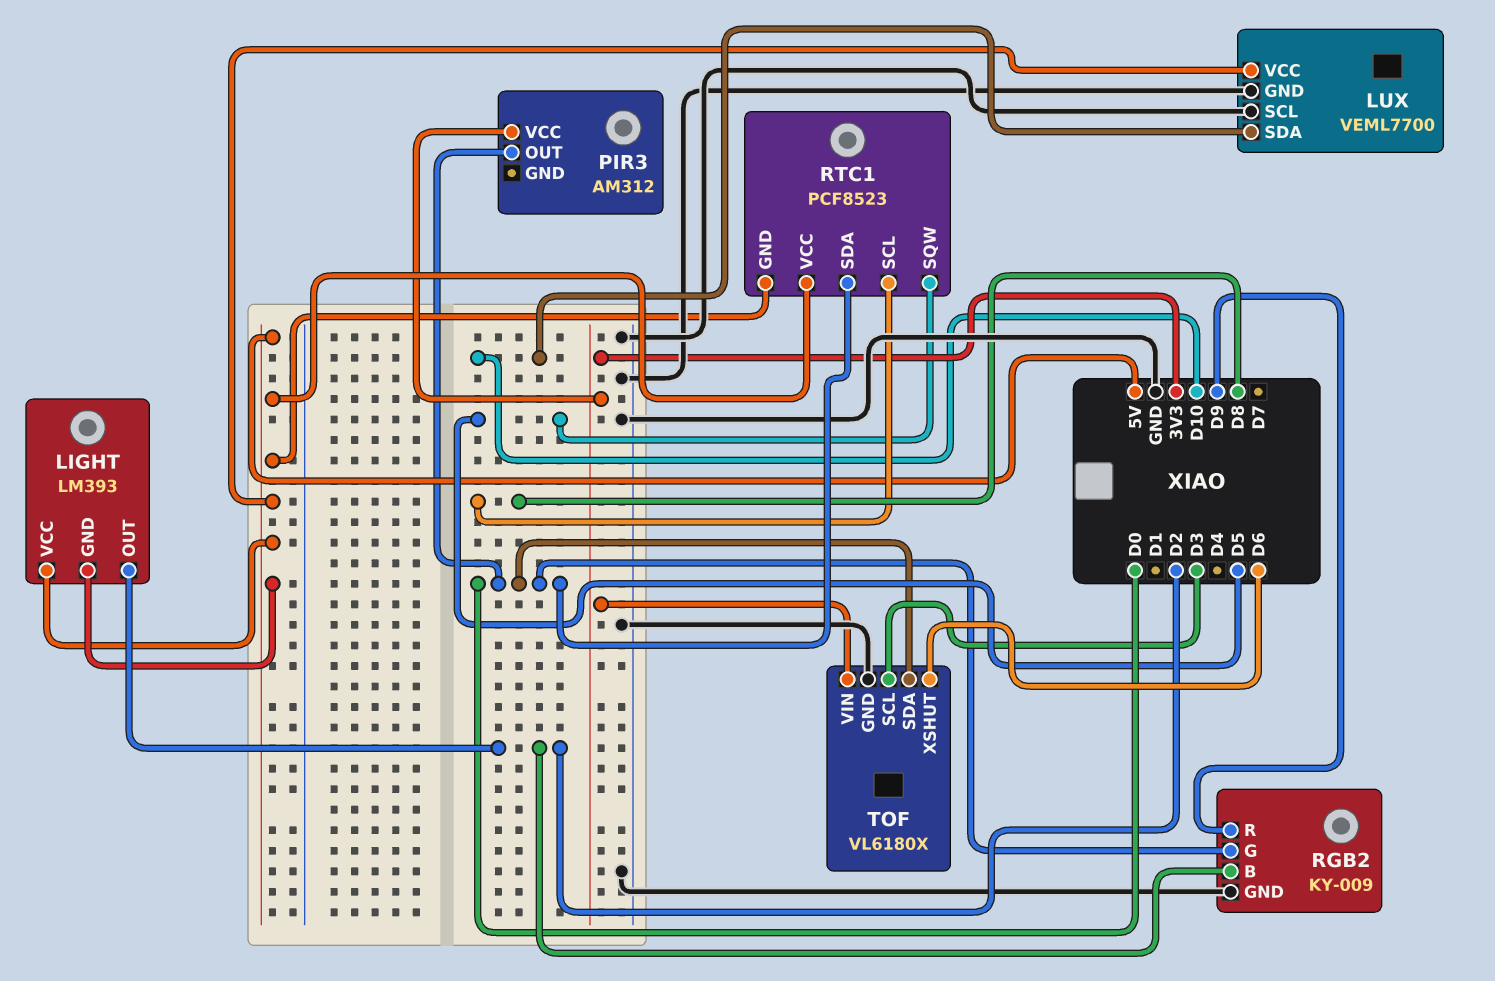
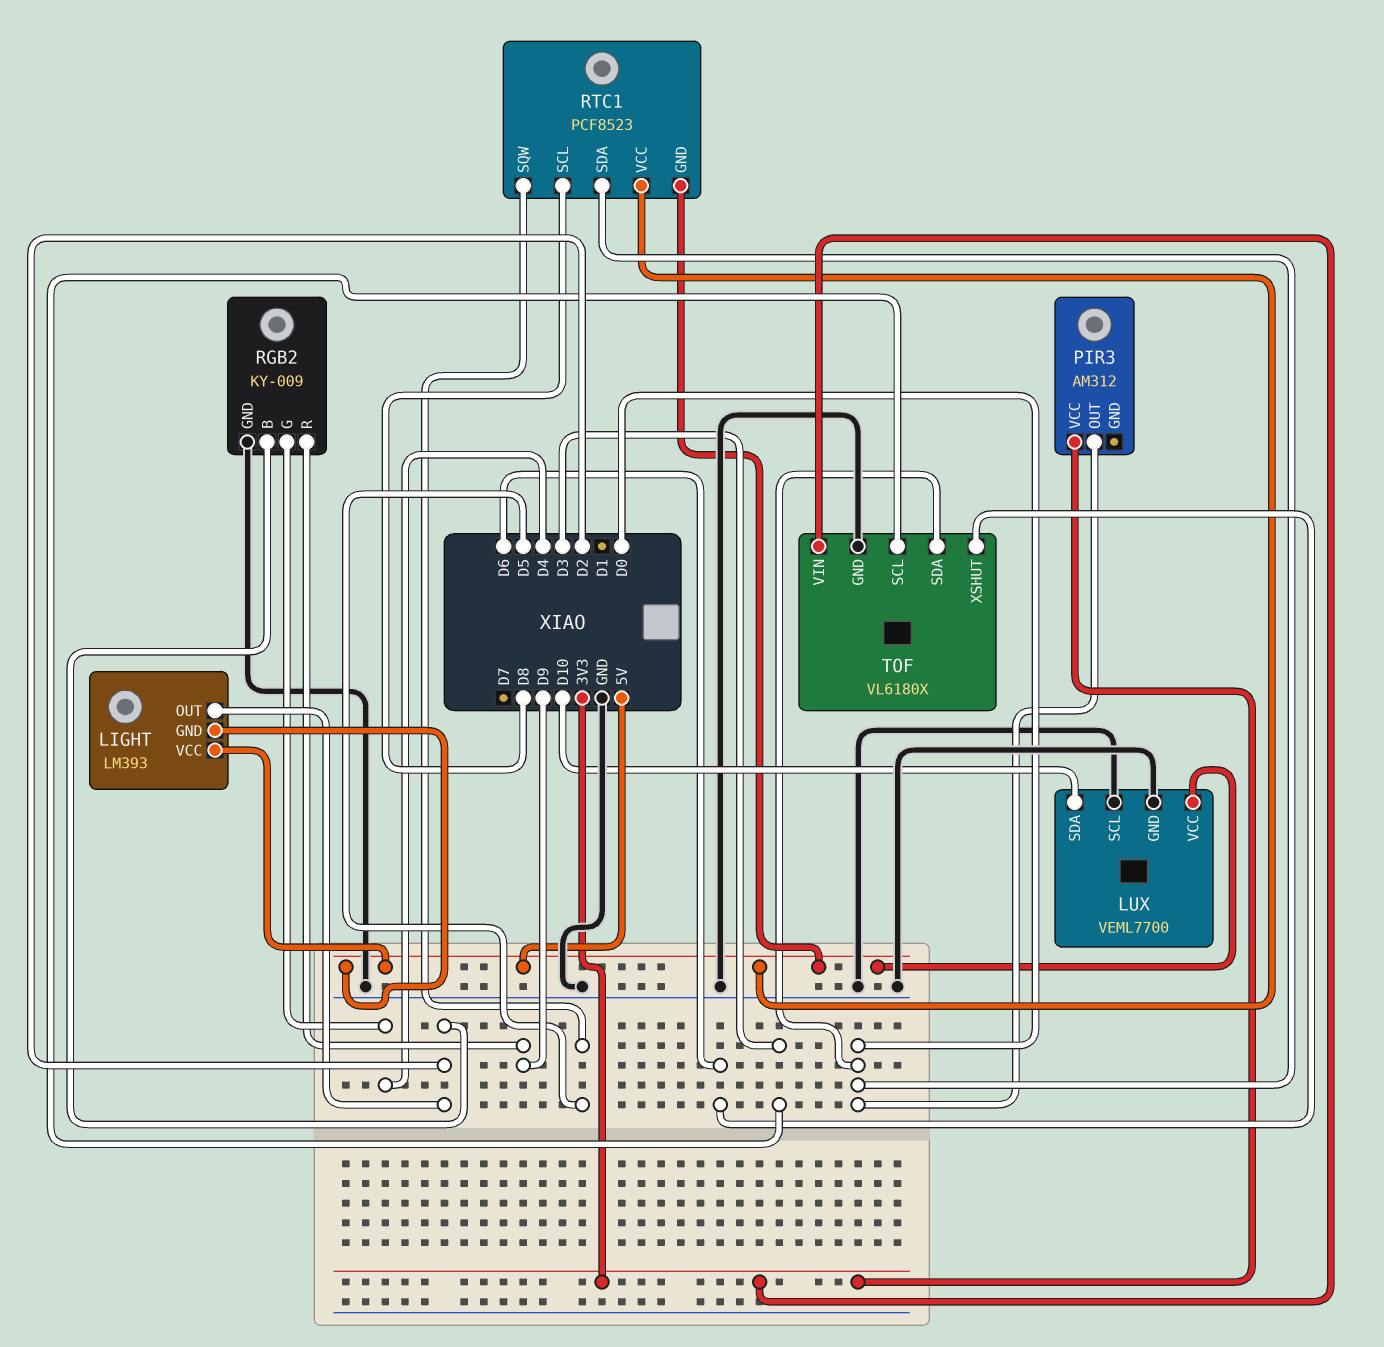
RGB2 pin G: D0 -> D4

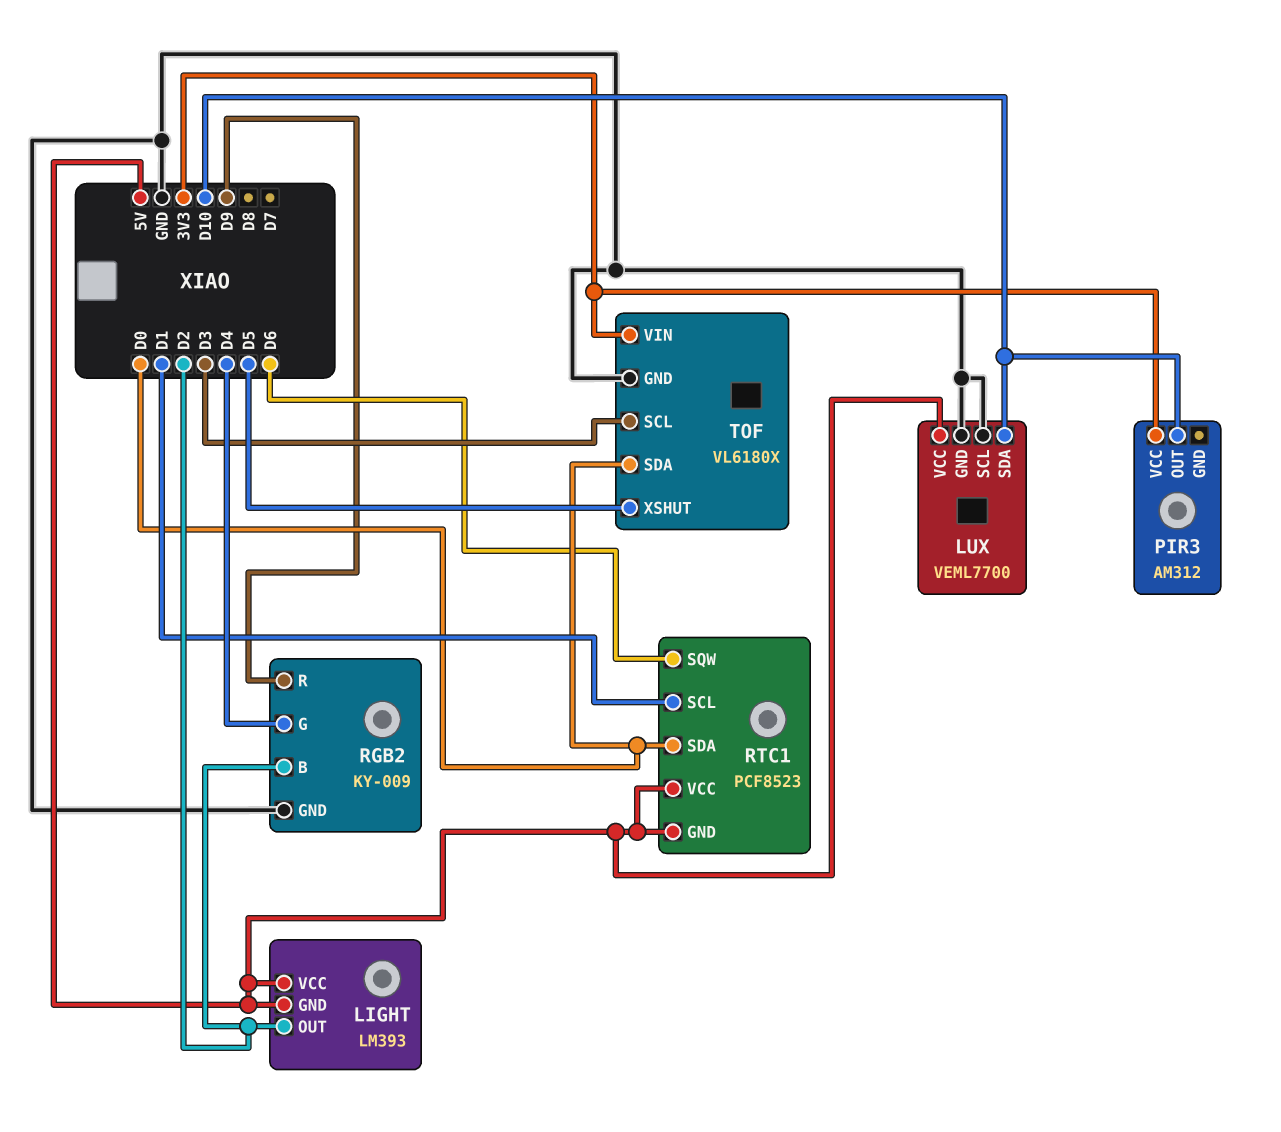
PIR3 pin OUT: D0 -> D10
RTC1 pin SCL: D8 -> D1
RTC1 pin SQW: D5 -> D6
TOF pin XSHUT: D6 -> D5

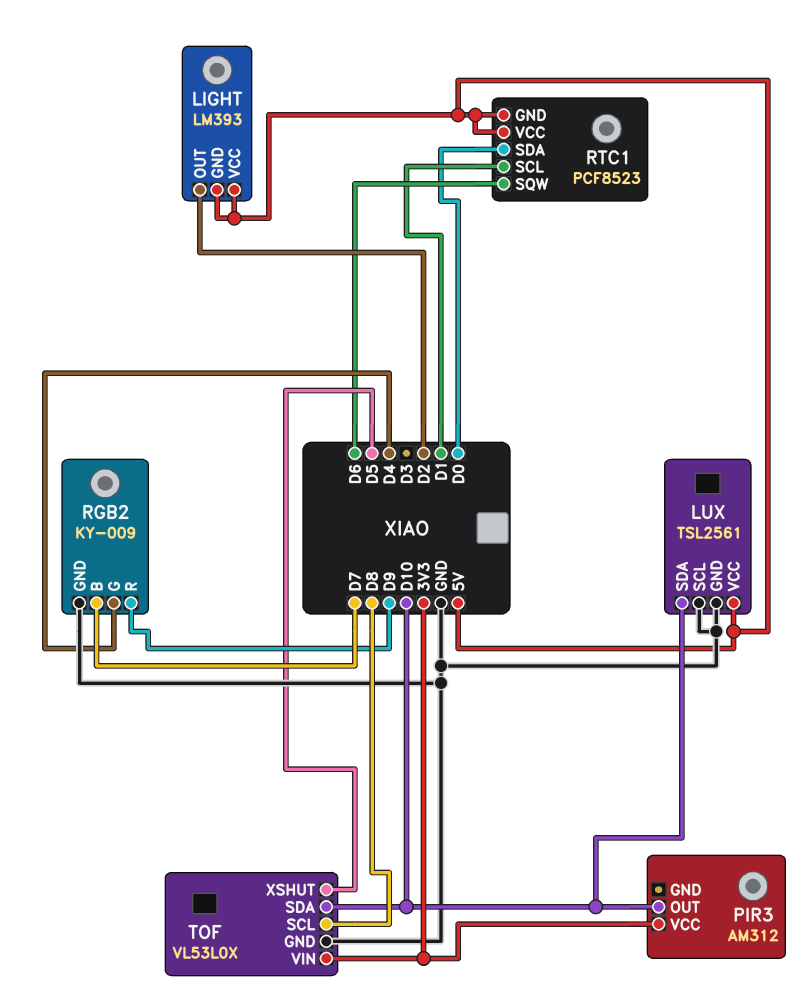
LUX: VEML7700 -> TSL2561
RGB2 pin B: D2 -> D7
TOF: VL6180X -> VL53L0X
TOF pin SCL: D3 -> D8
TOF pin SDA: D0 -> D10

